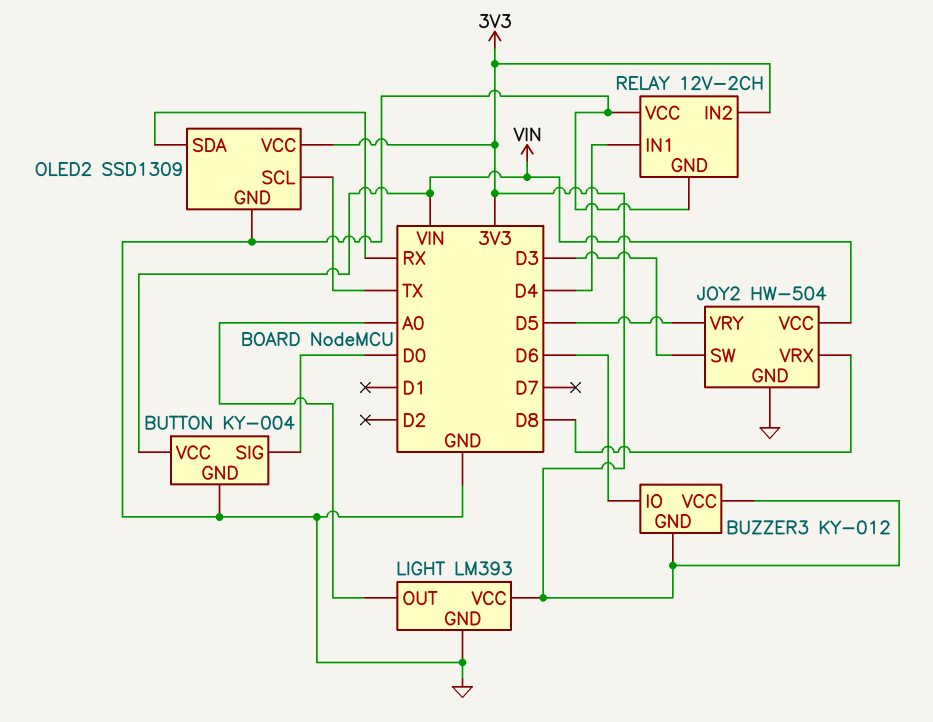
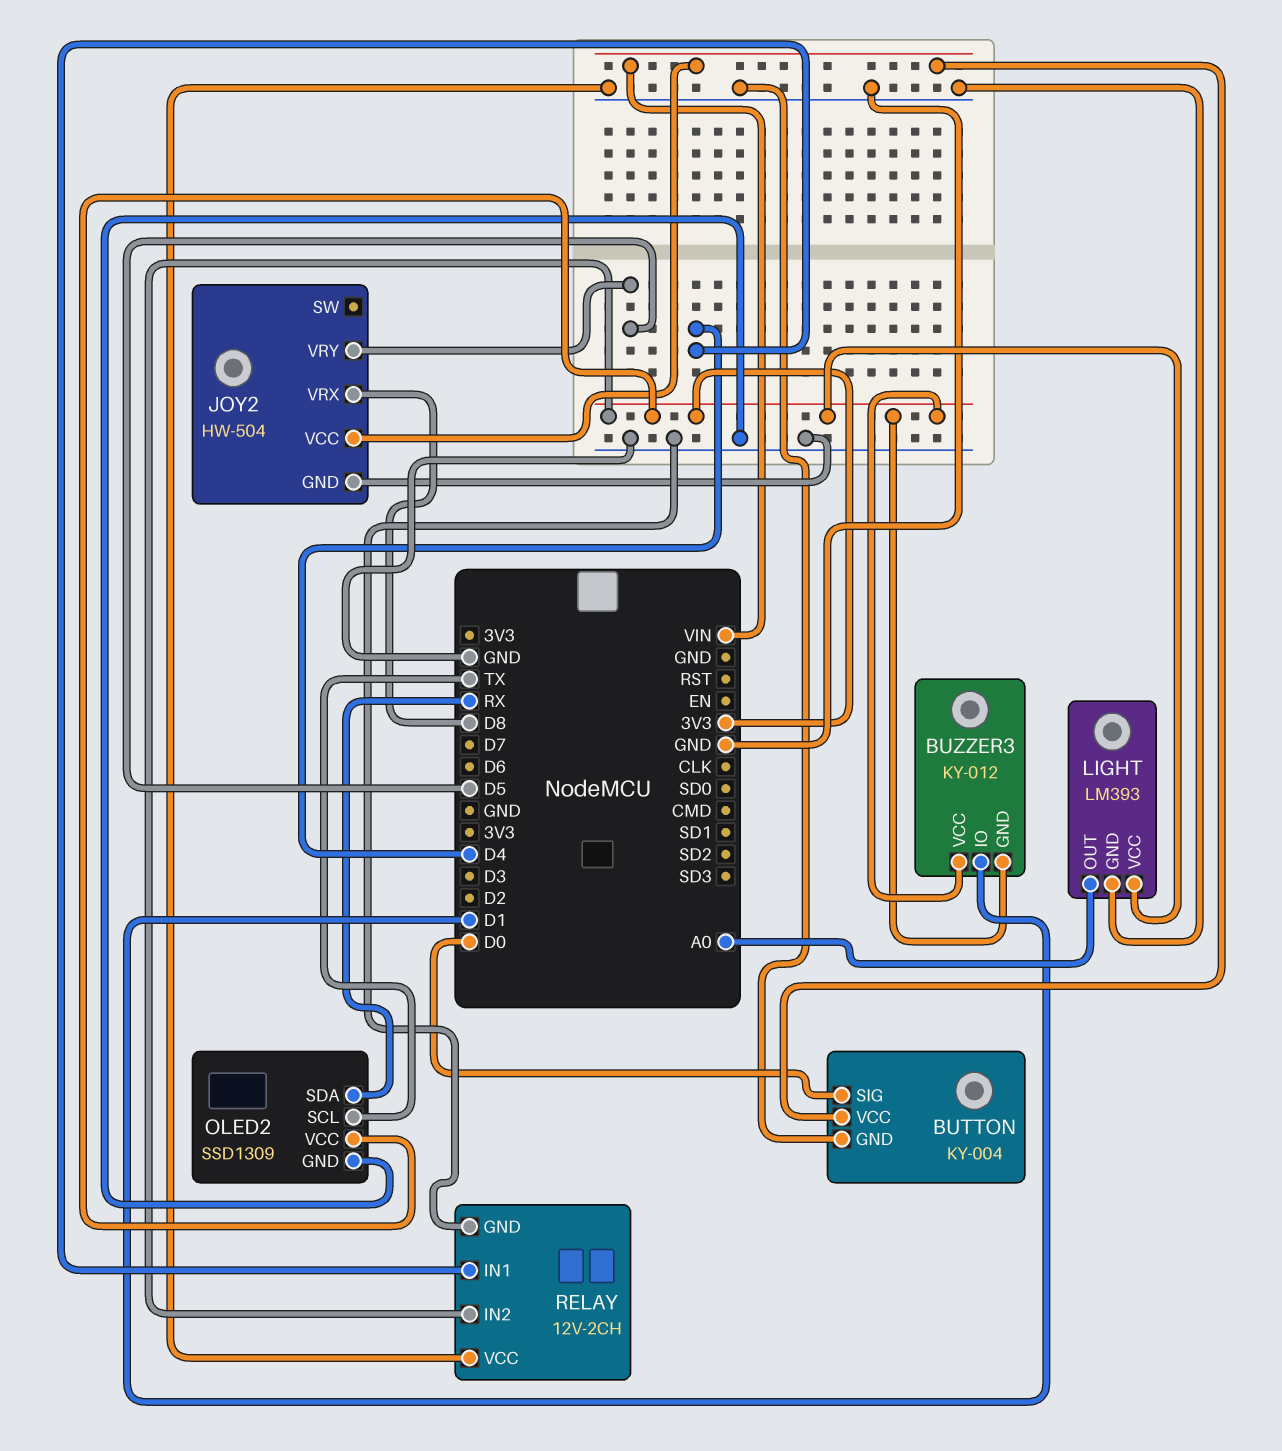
BUZZER3 pin IO: D6 -> D1
JOY2 pin SW: D3 -> none

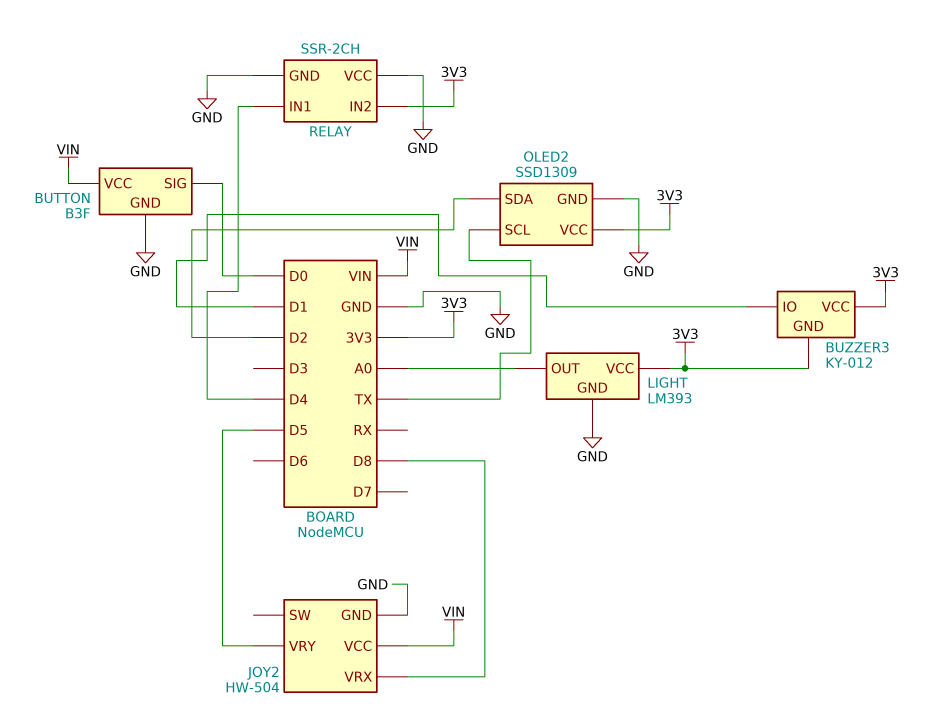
BUTTON: KY-004 -> B3F
OLED2 pin SDA: RX -> D2
RELAY: 12V-2CH -> SSR-2CH

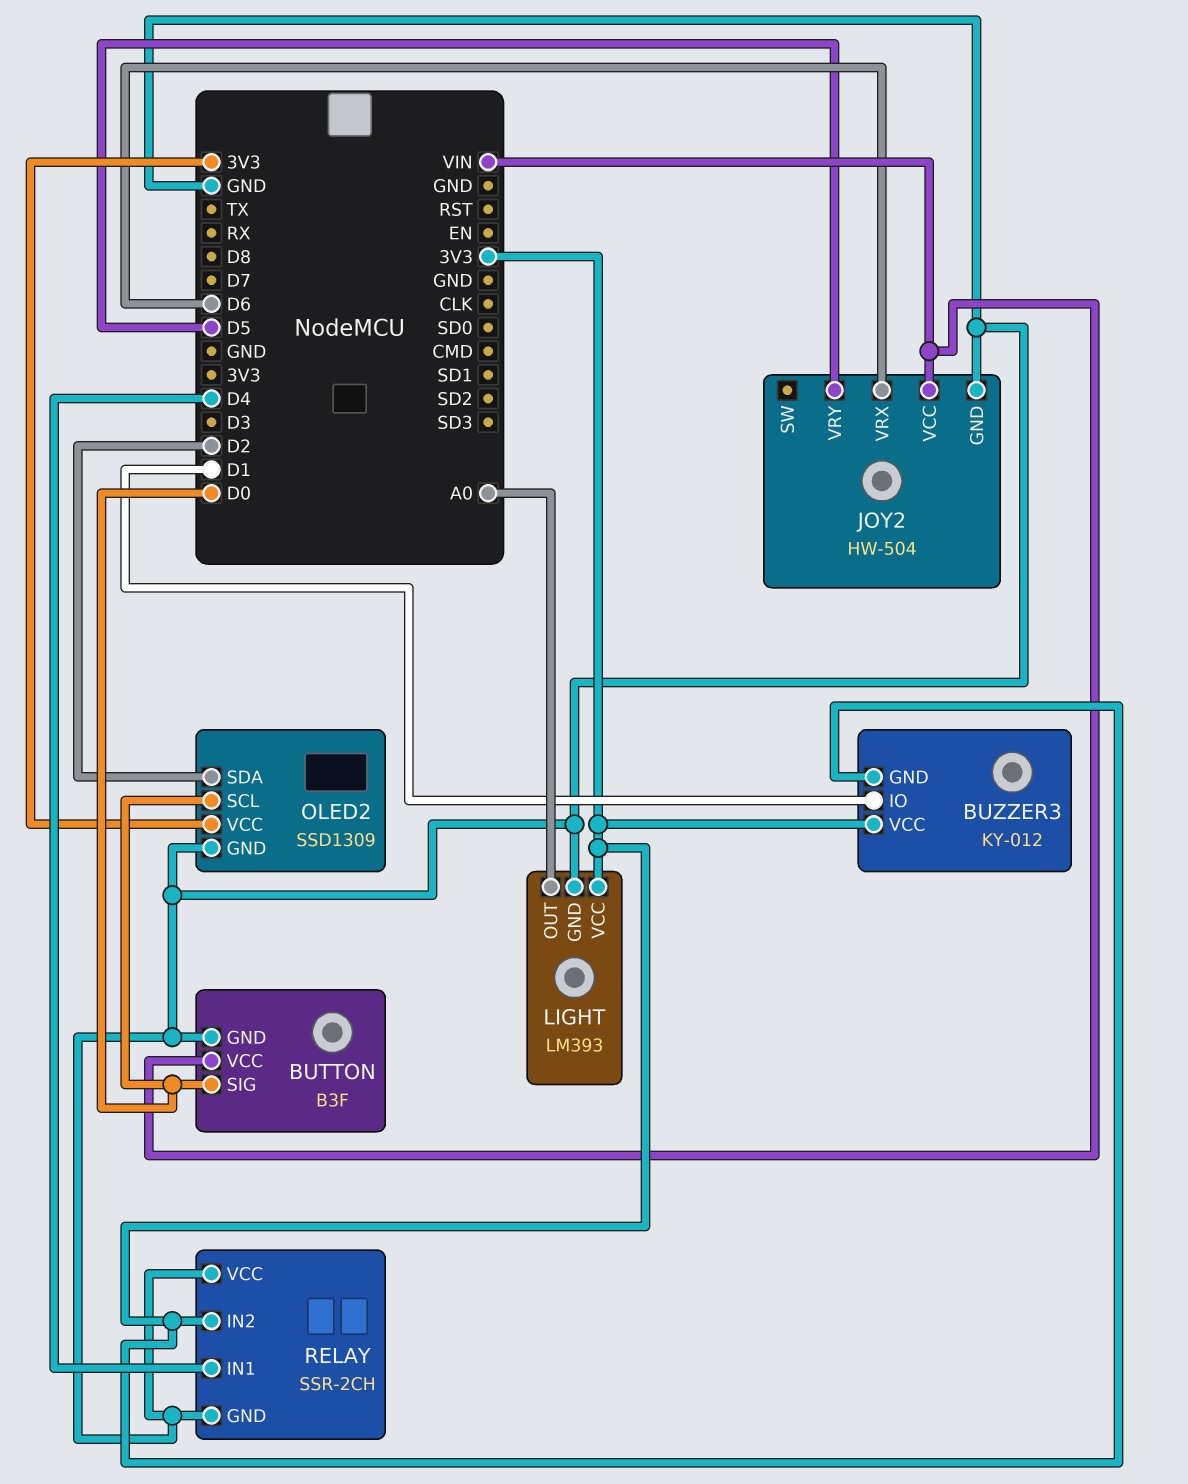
JOY2 pin VRX: D8 -> D6
OLED2 pin SCL: TX -> D0

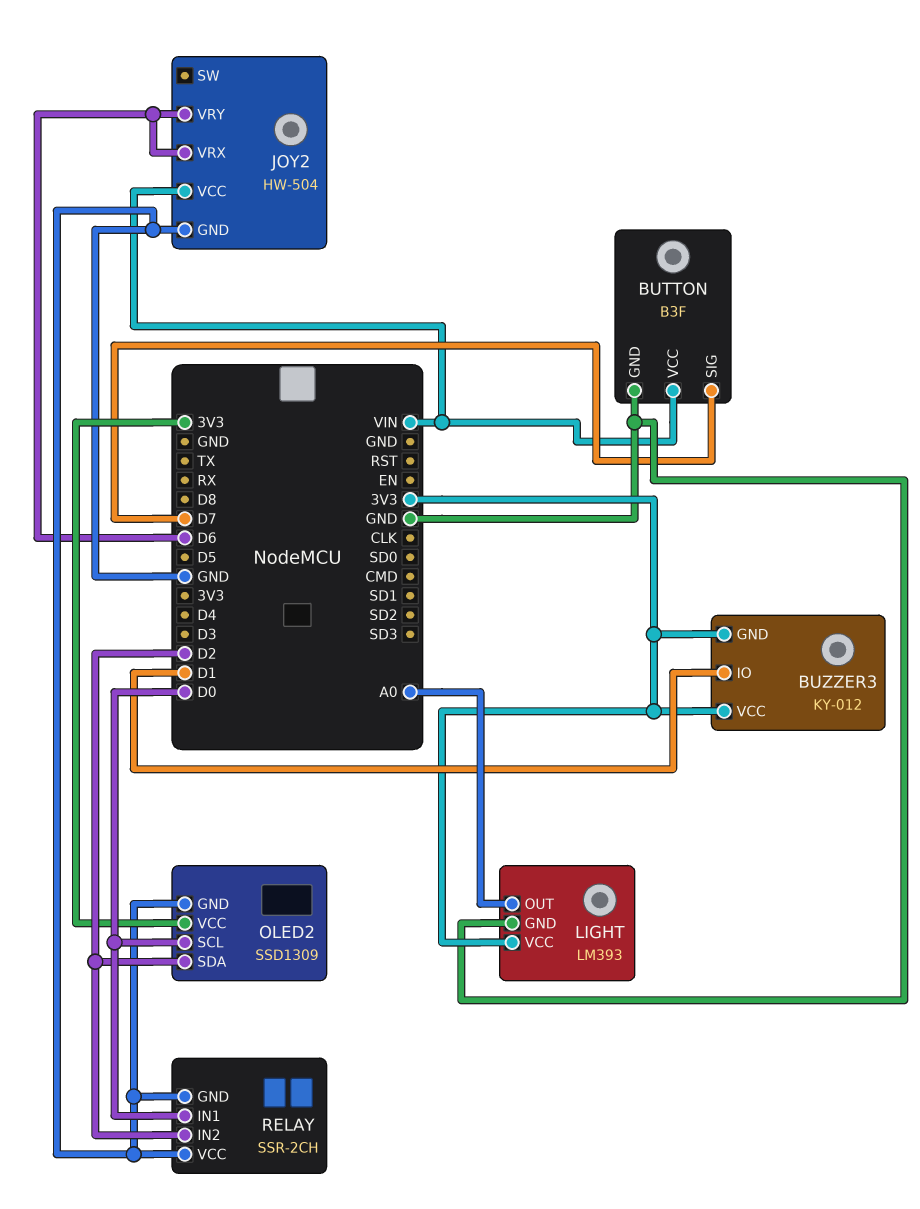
BUTTON pin SIG: D0 -> D7
JOY2 pin VRY: D5 -> D6
RELAY pin IN1: D4 -> D0
RELAY pin IN2: 3V3 -> D2

